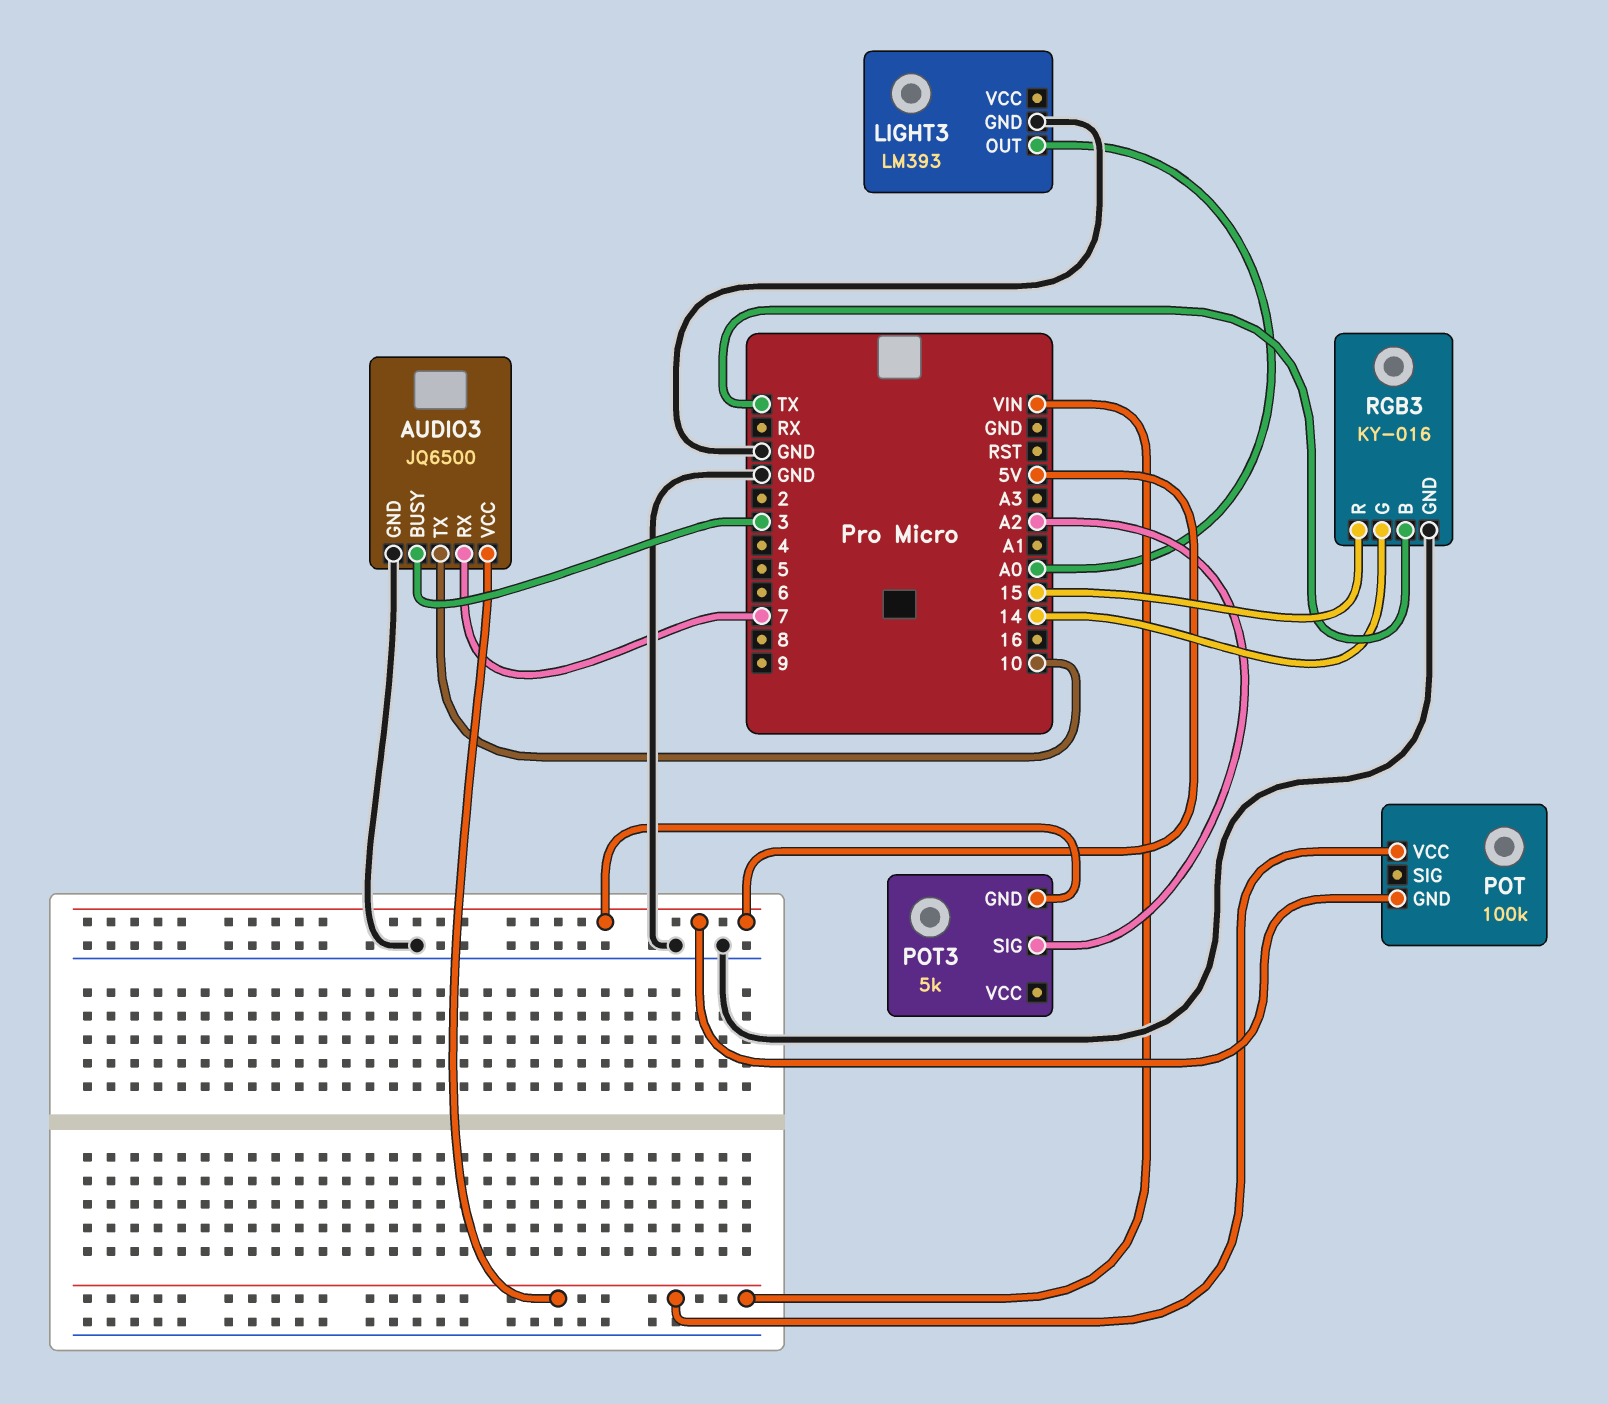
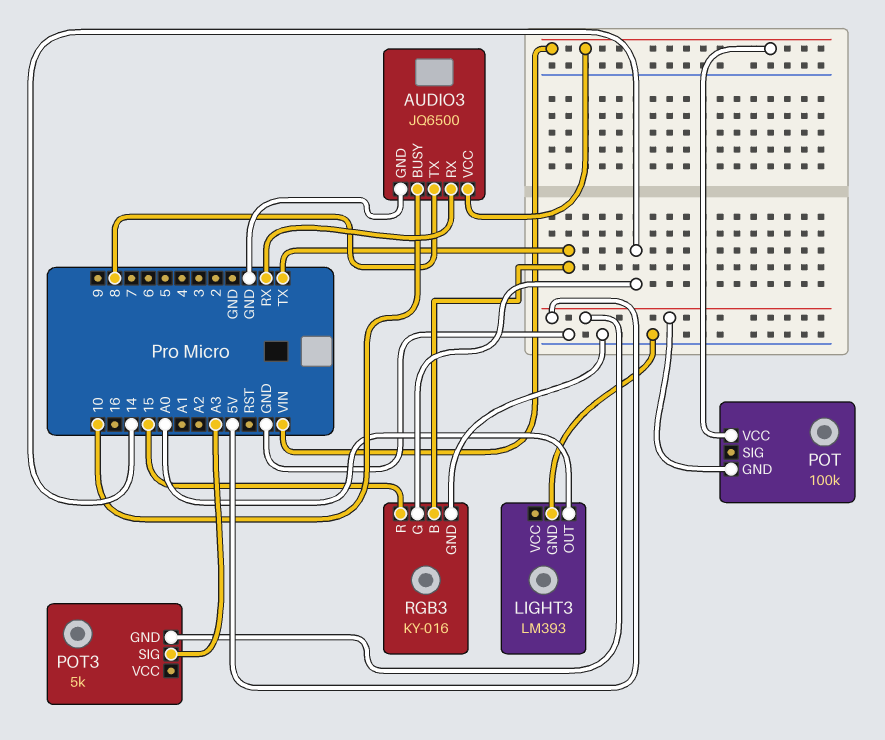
AUDIO3 pin BUSY: 3 -> 10
AUDIO3 pin RX: 7 -> RX
AUDIO3 pin TX: 10 -> 8
POT3 pin SIG: A2 -> A3

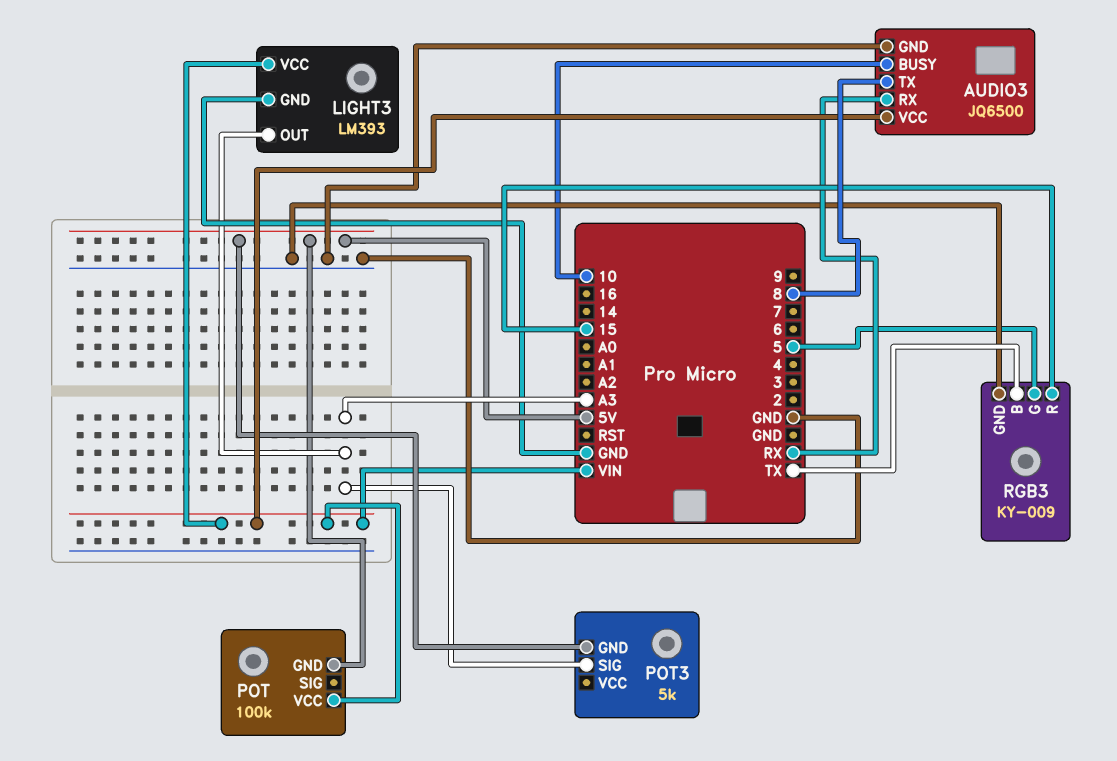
LIGHT3 pin OUT: A0 -> A3
LIGHT3 pin VCC: none -> VIN
RGB3: KY-016 -> KY-009
RGB3 pin G: 14 -> 5

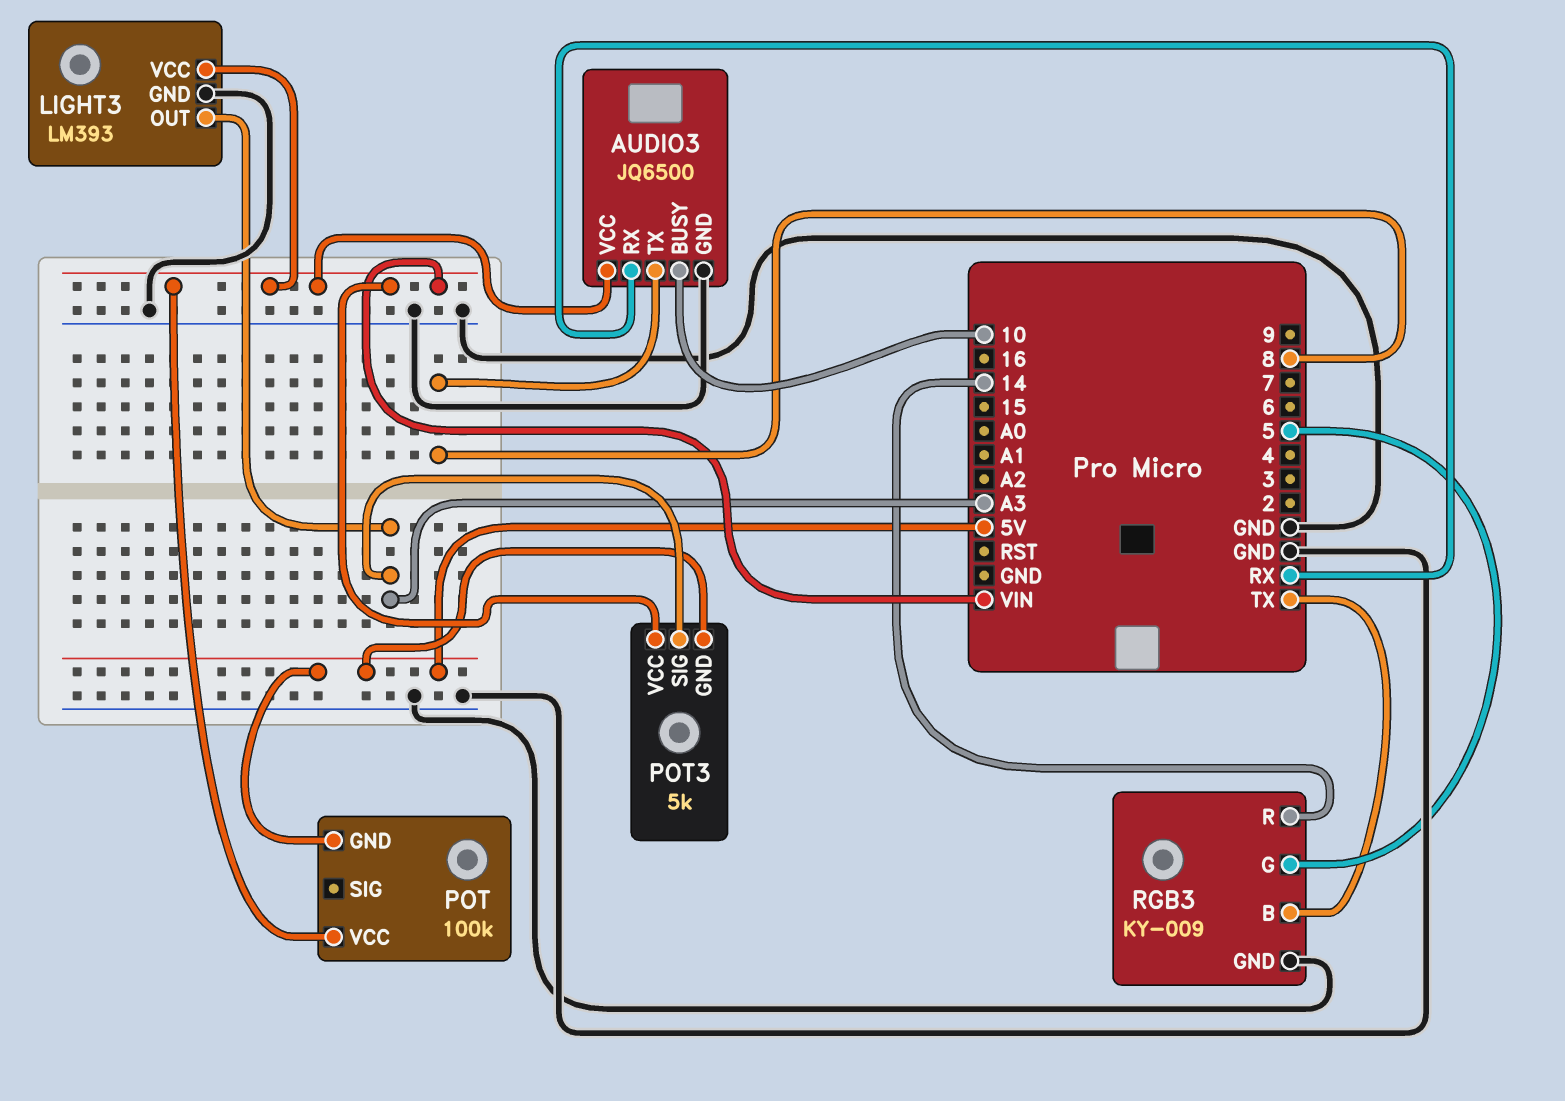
POT3 pin VCC: none -> VIN
RGB3 pin R: 15 -> 14

